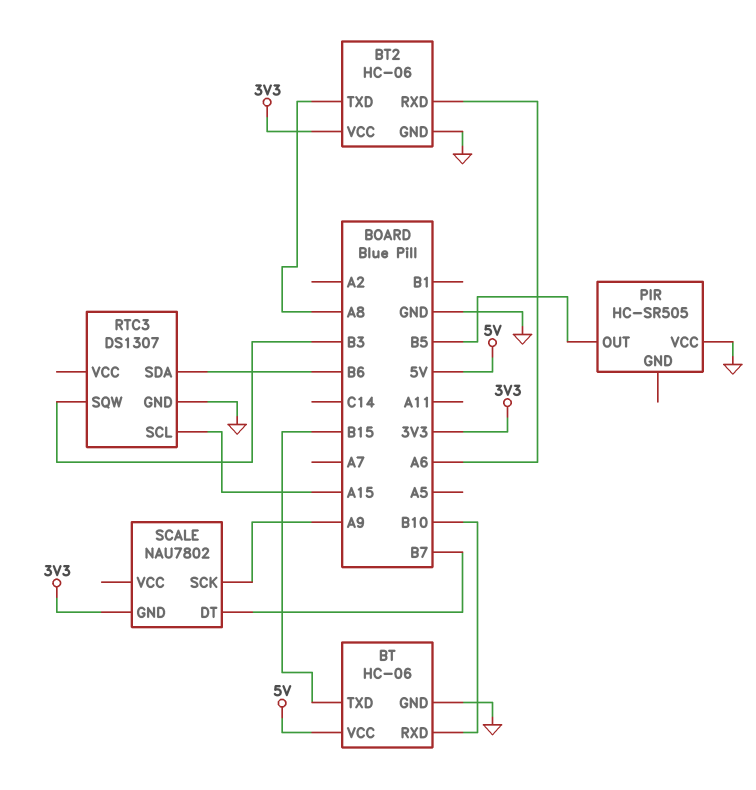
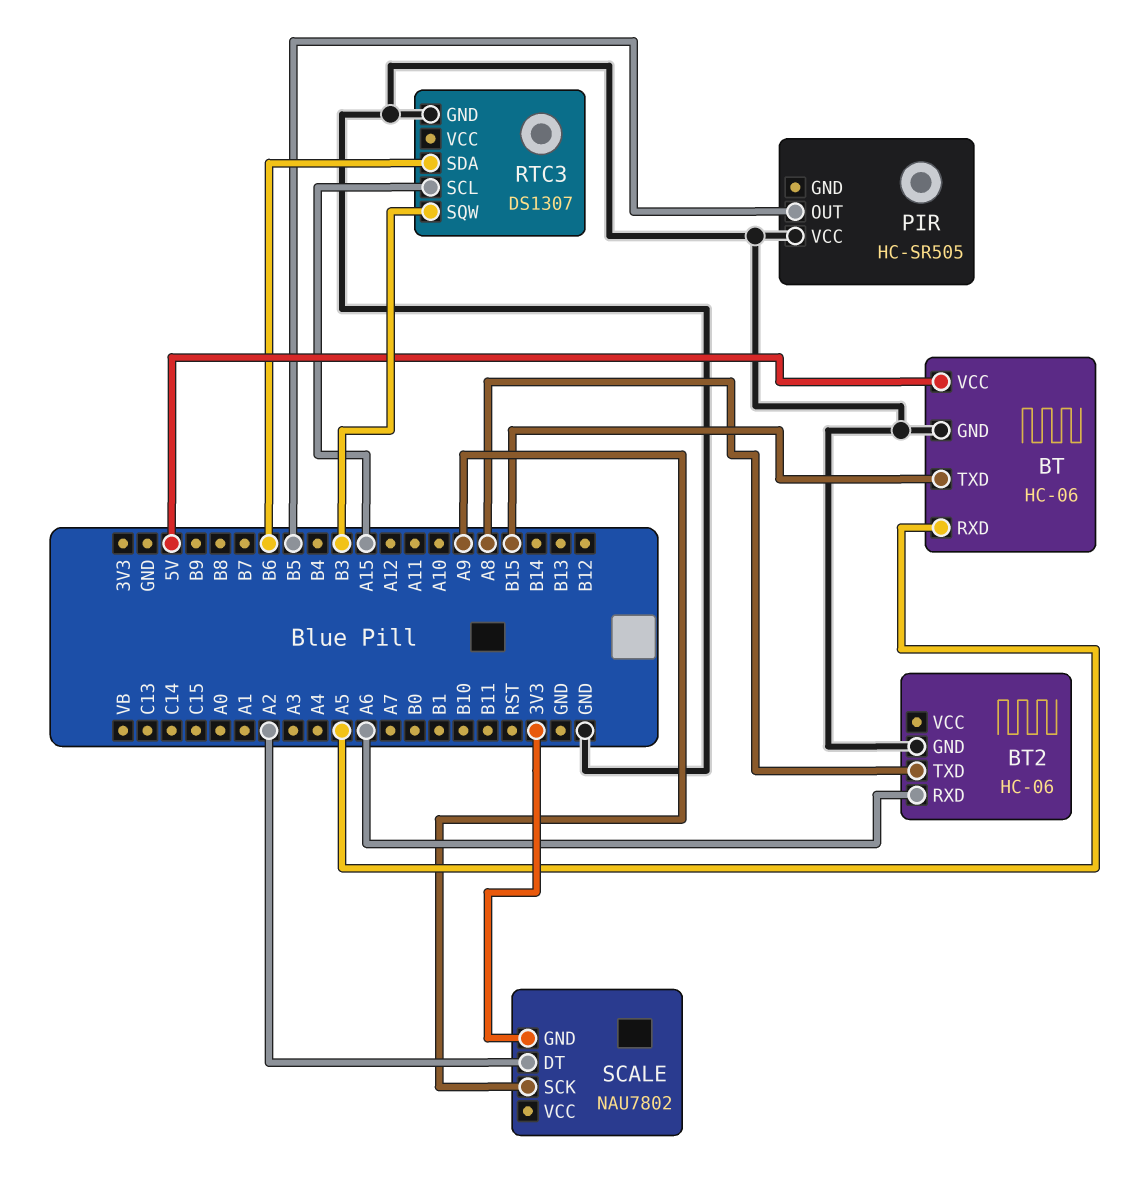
BT pin RXD: B10 -> A5
BT2 pin VCC: 3V3 -> none
SCALE pin DT: B7 -> A2

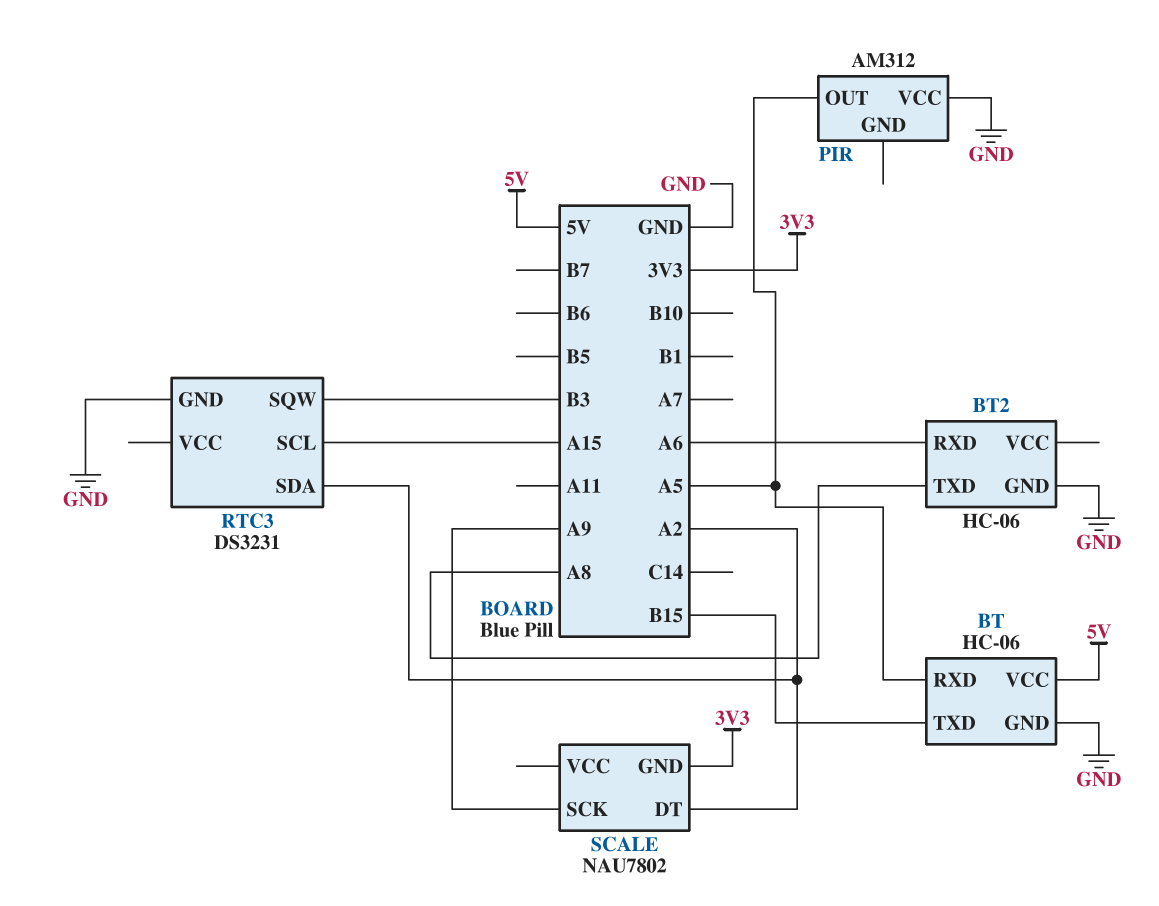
PIR: HC-SR505 -> AM312
PIR pin OUT: B5 -> A5
RTC3: DS1307 -> DS3231
RTC3 pin SDA: B6 -> A2

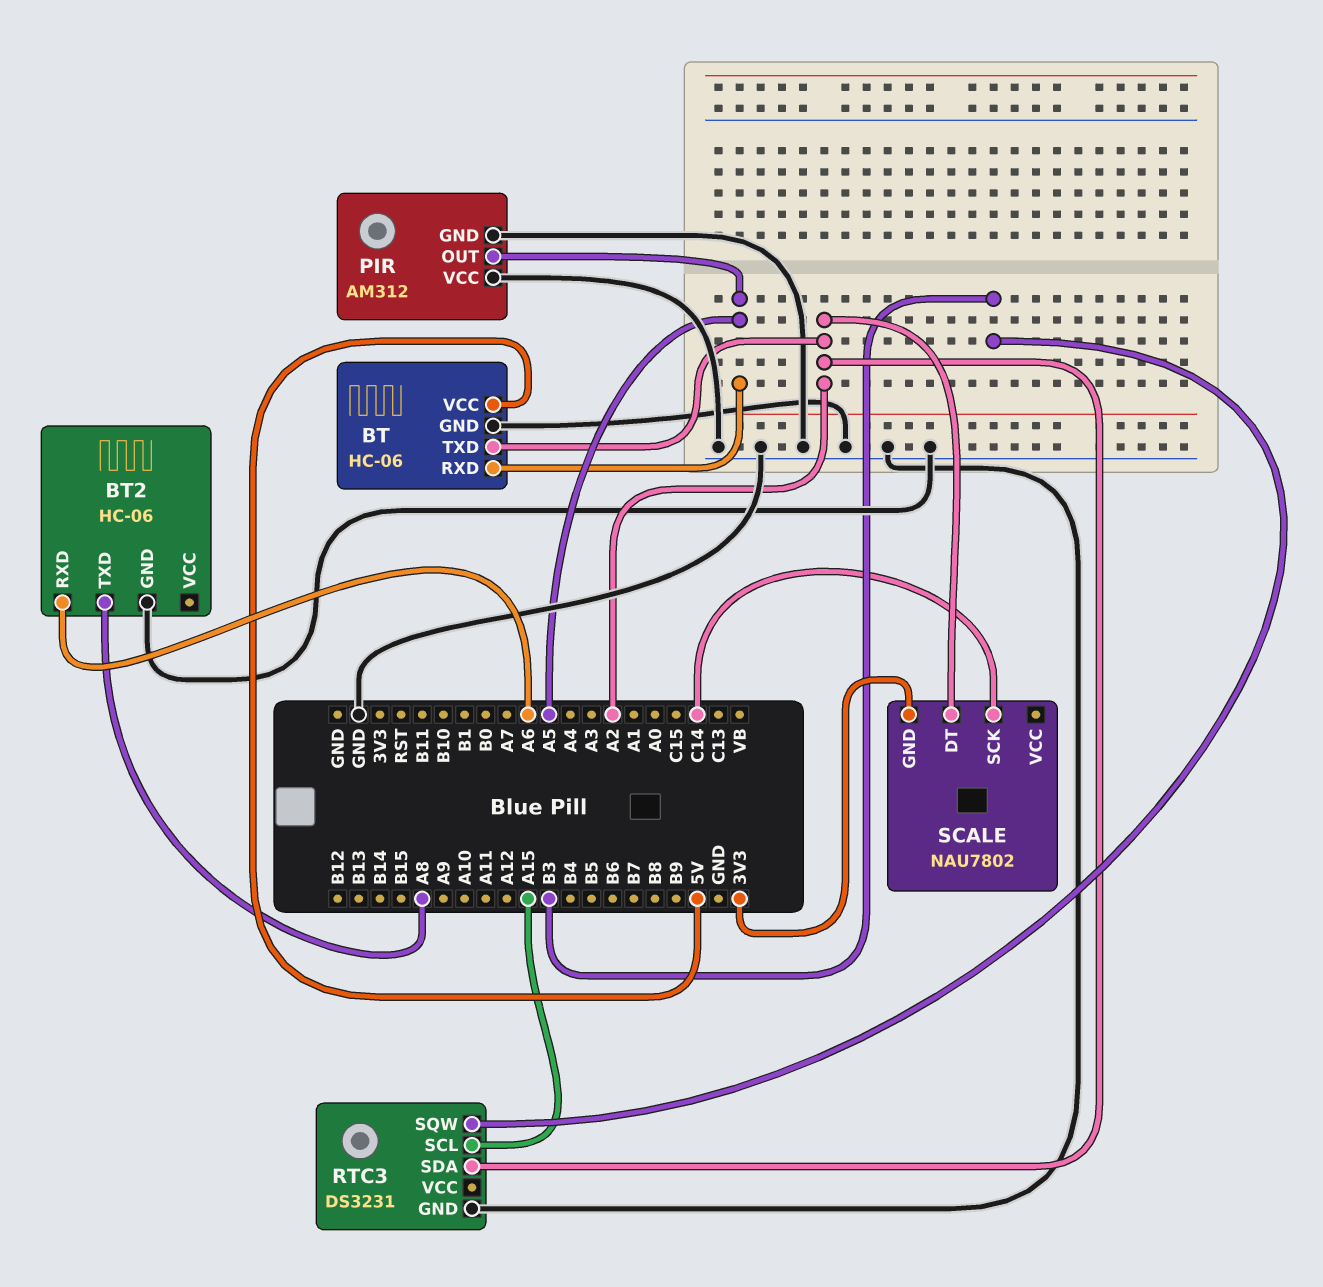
BT pin TXD: B15 -> A2
PIR pin GND: none -> GND
SCALE pin SCK: A9 -> C14

